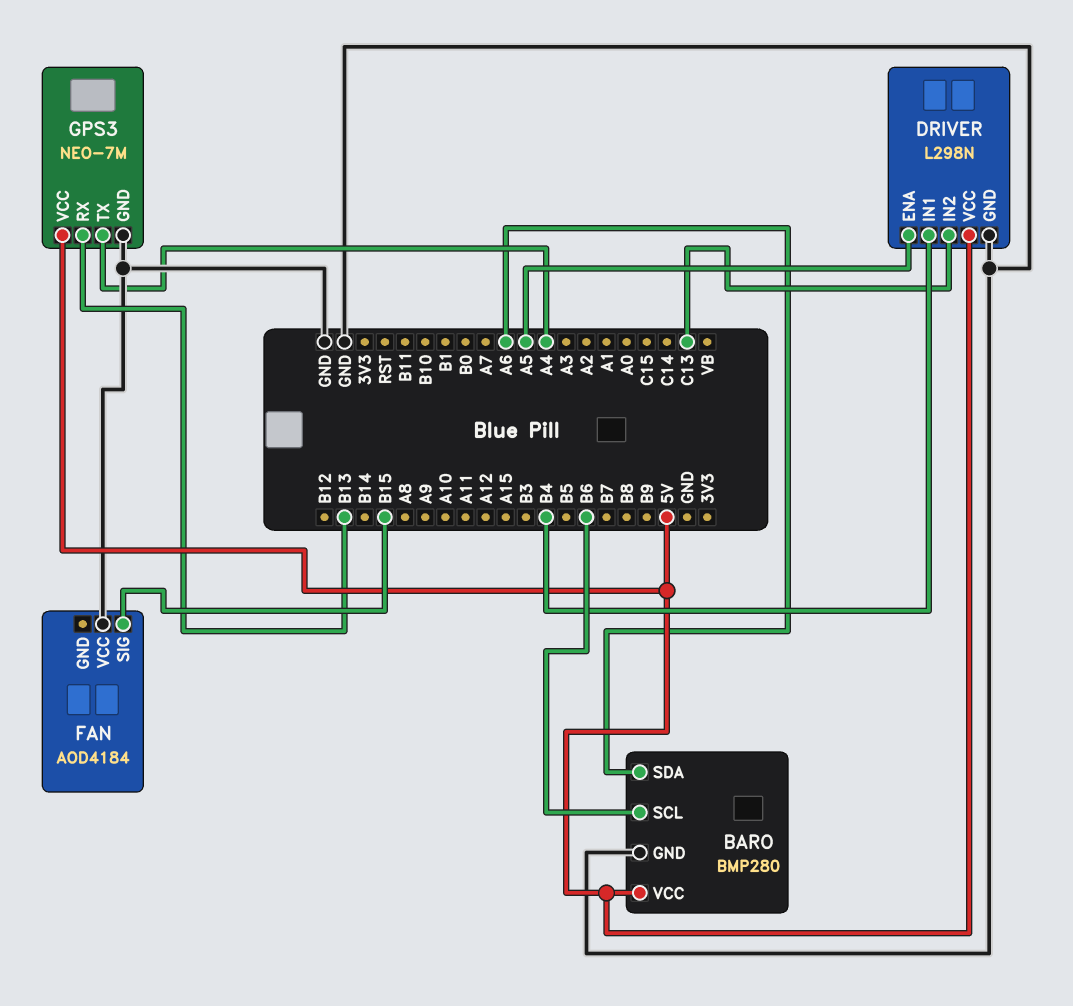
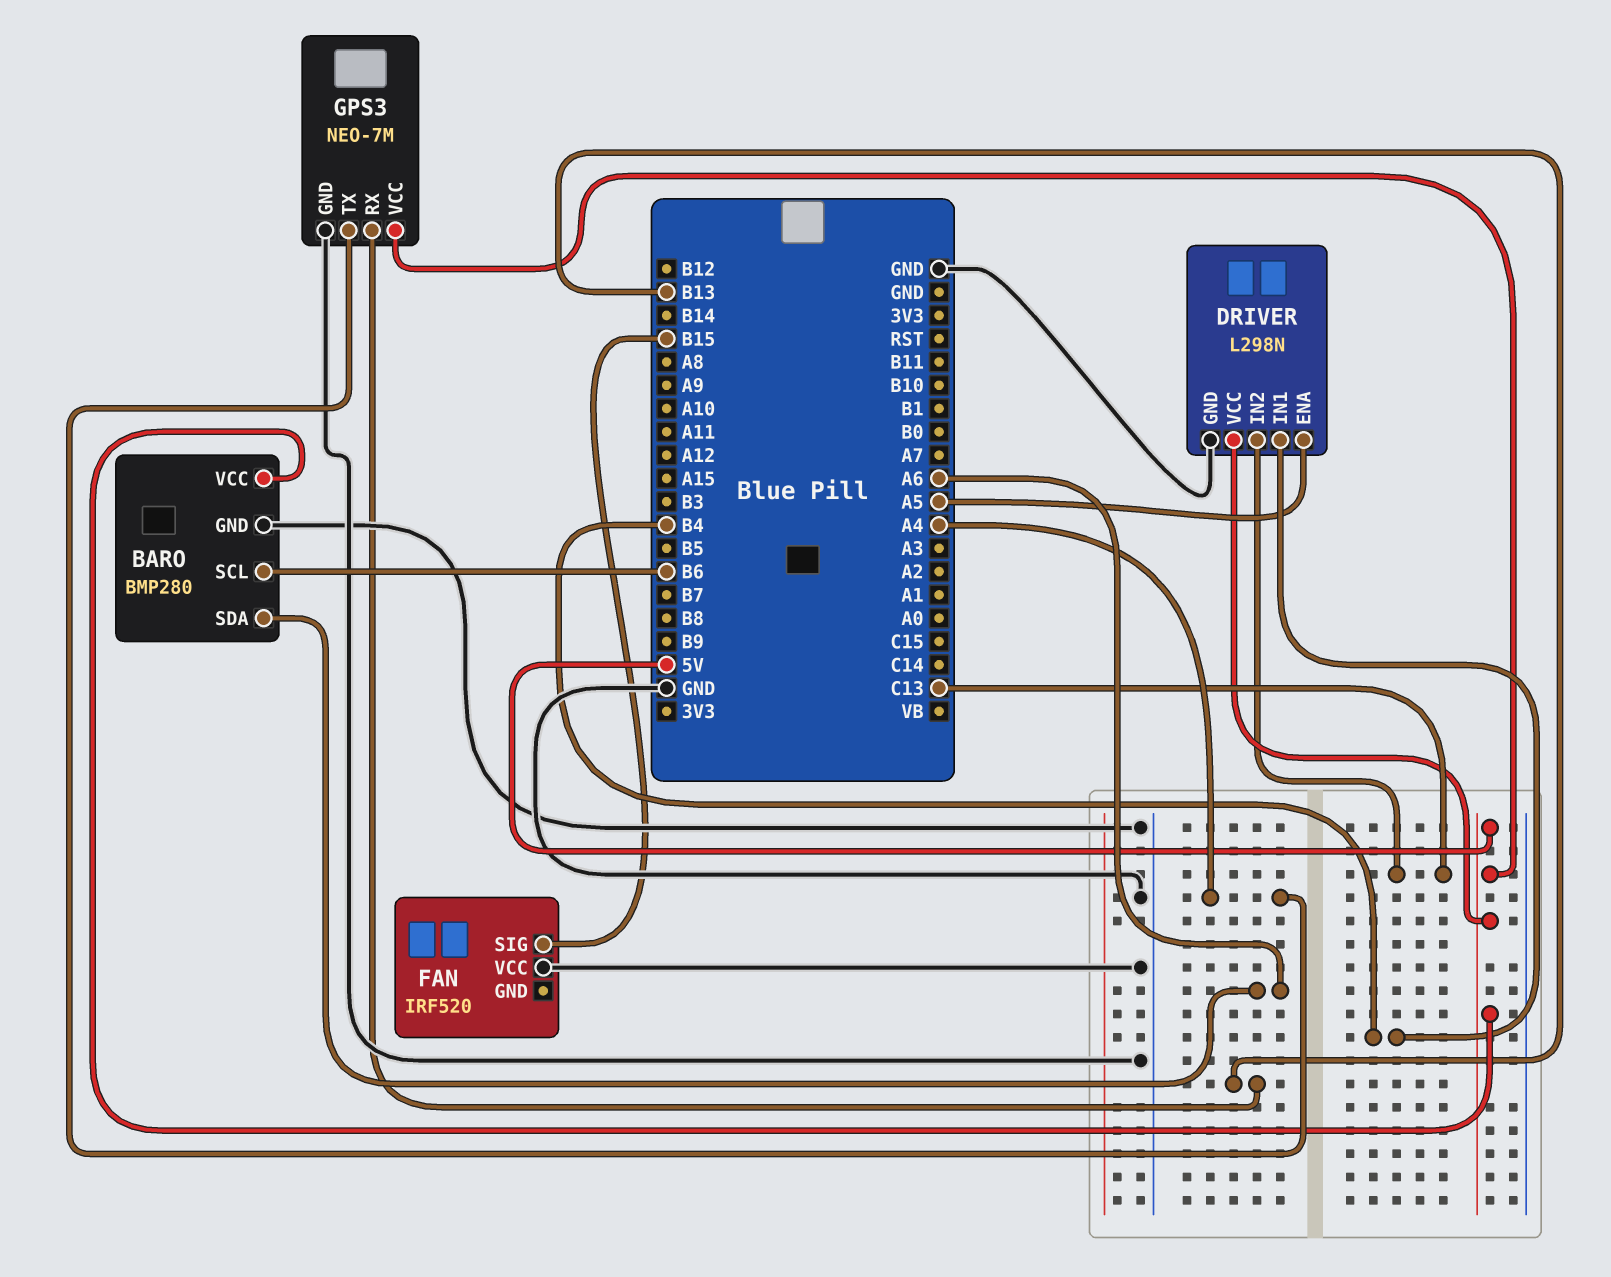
FAN: AOD4184 -> IRF520

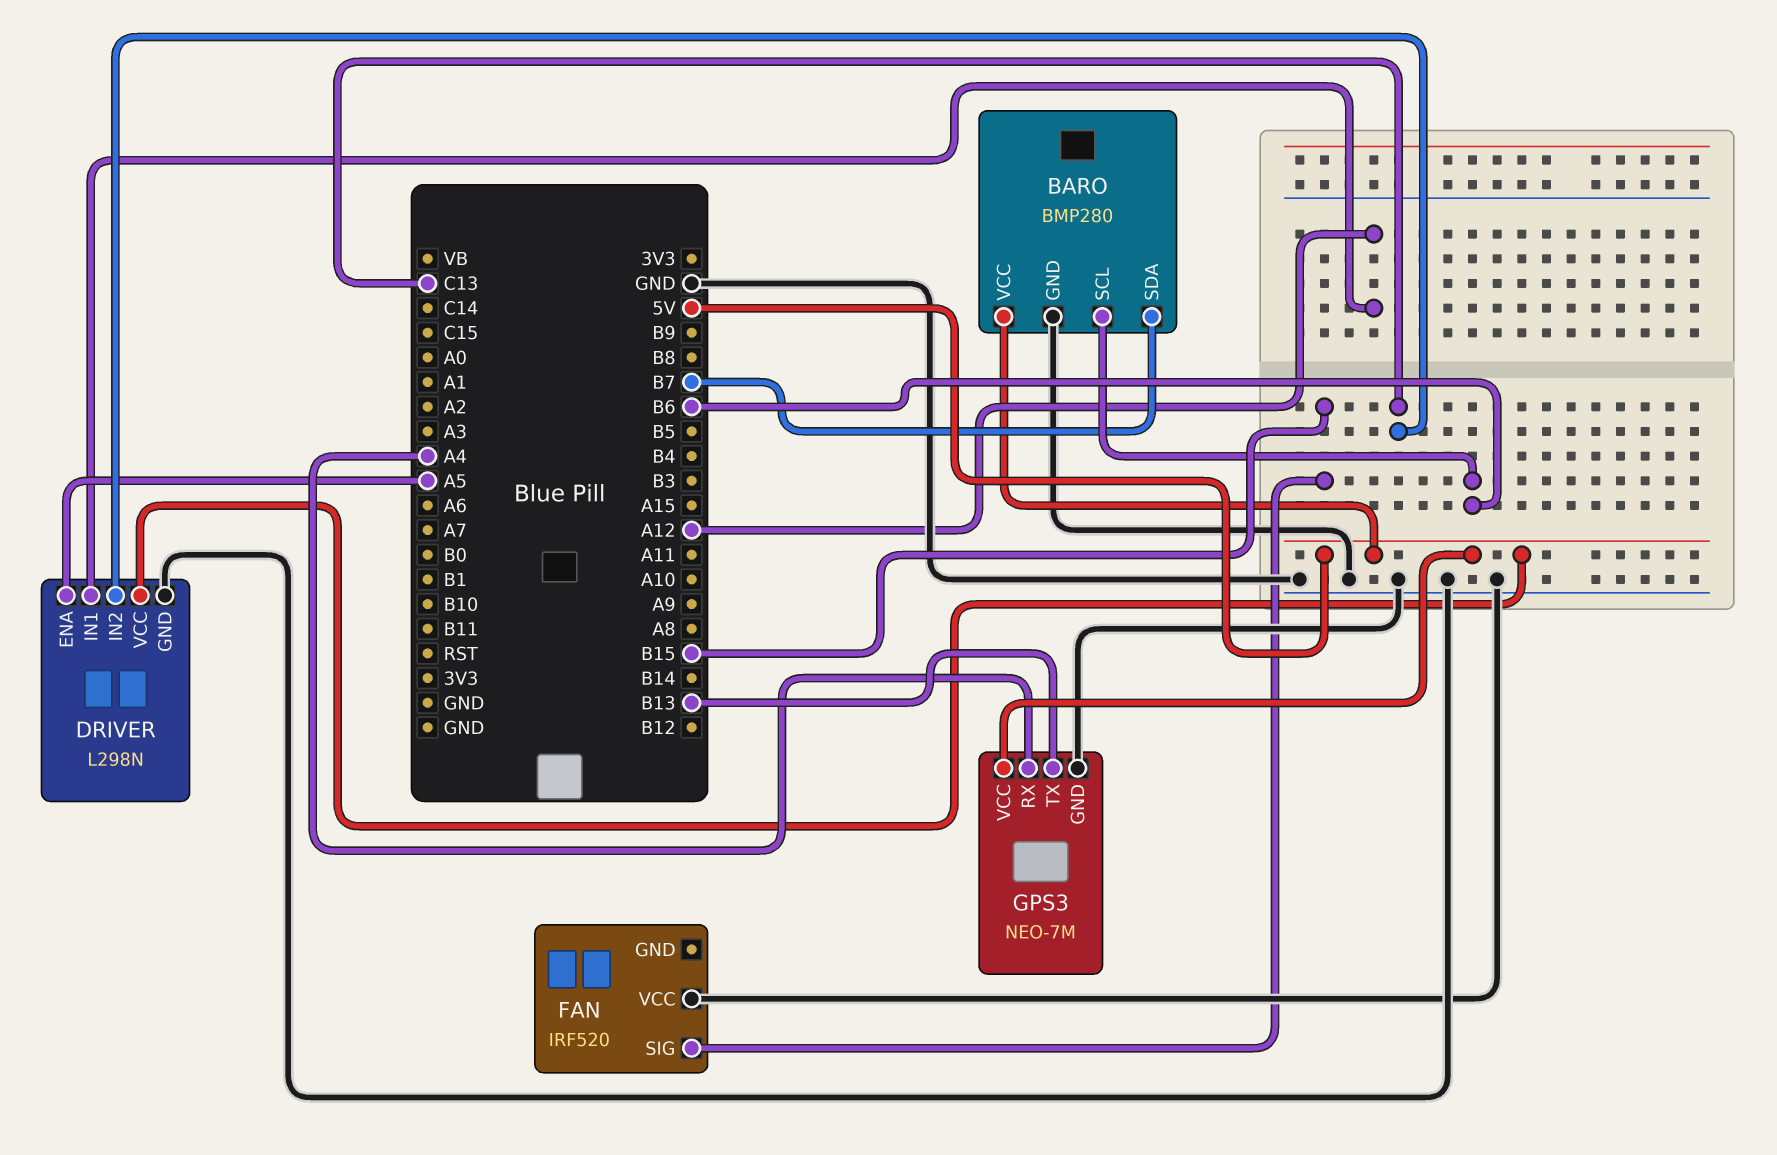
BARO pin SDA: A6 -> B7
DRIVER pin IN1: B4 -> A12
GPS3 pin RX: B13 -> A4
GPS3 pin TX: A4 -> B13

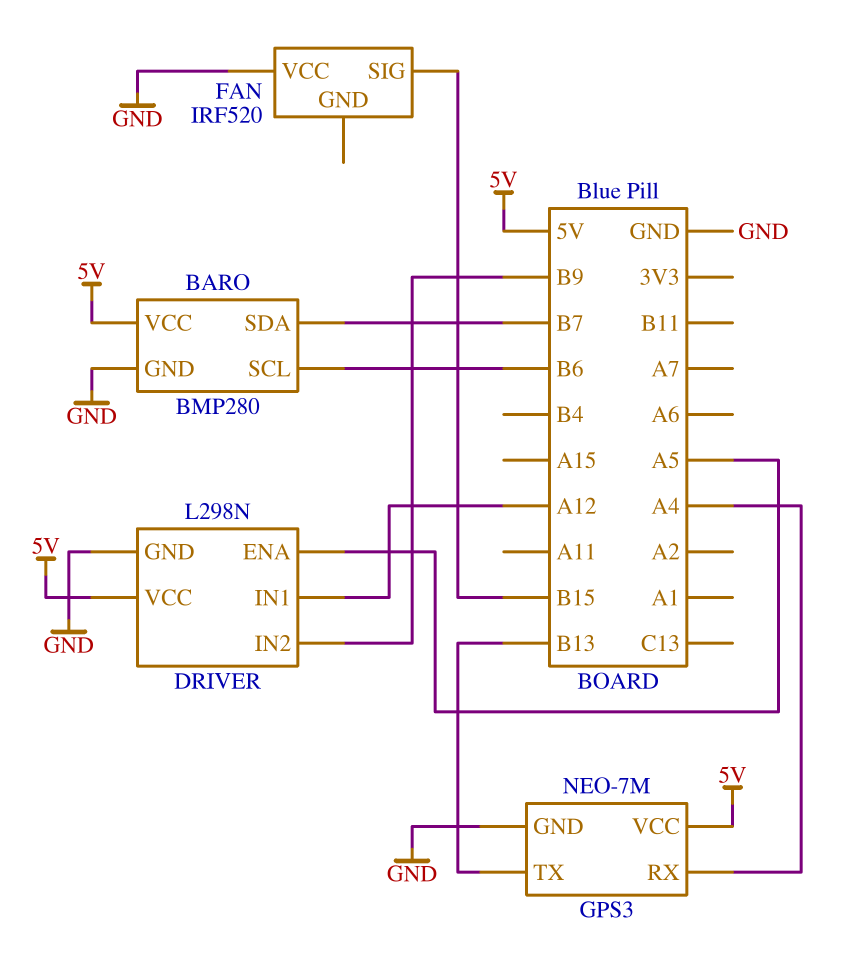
DRIVER pin IN2: C13 -> B9

